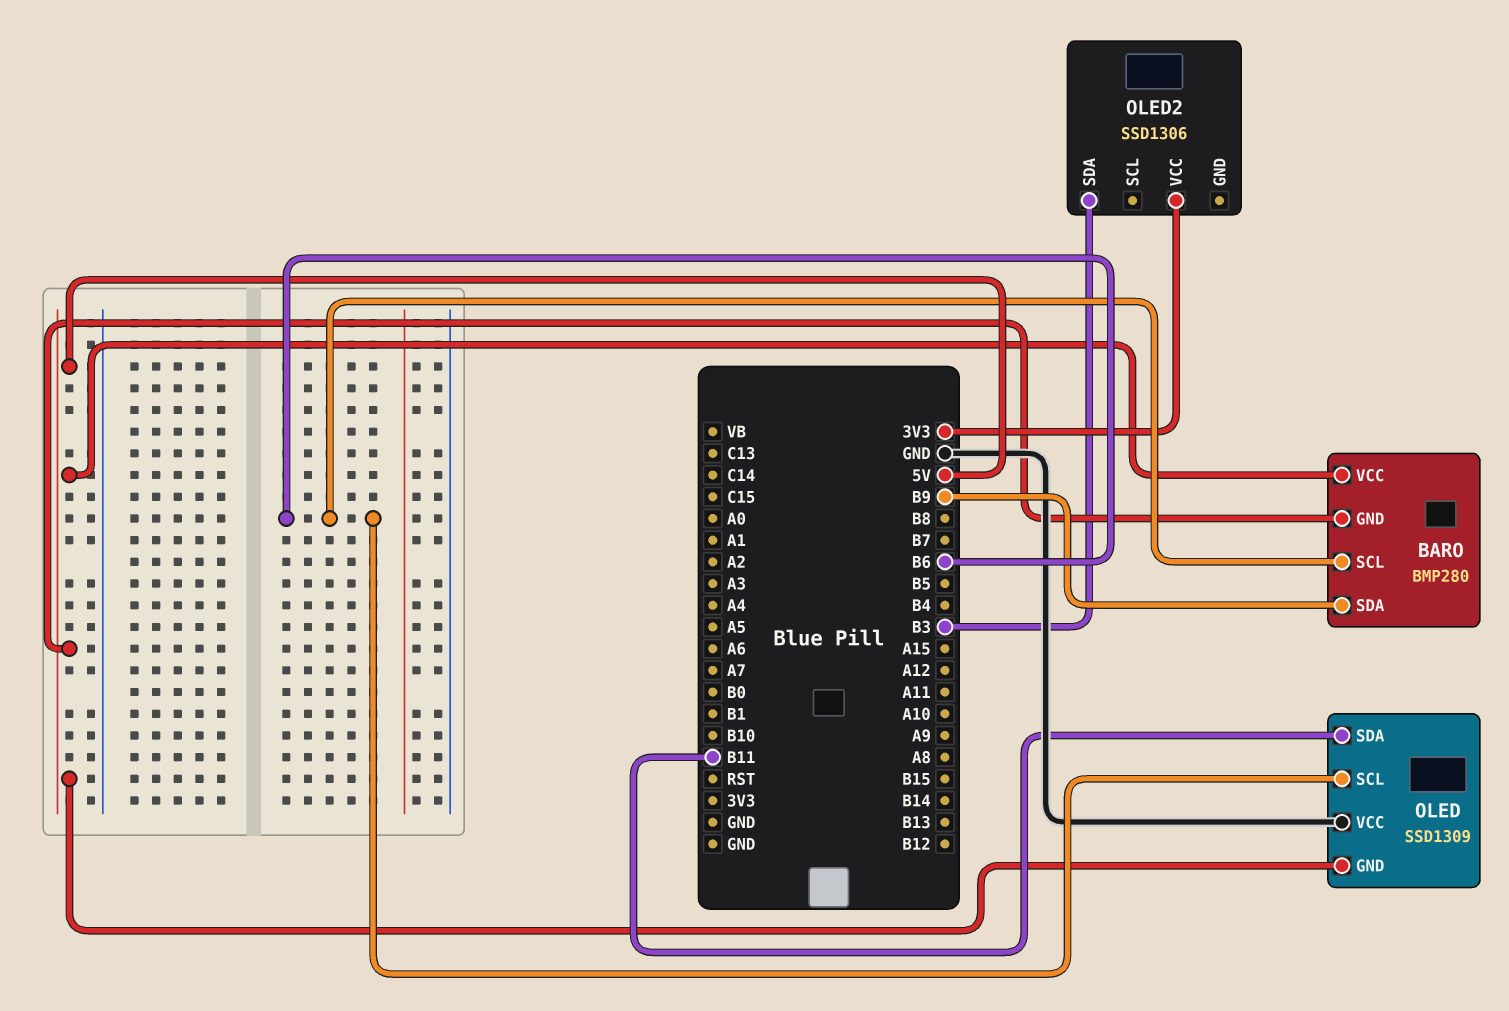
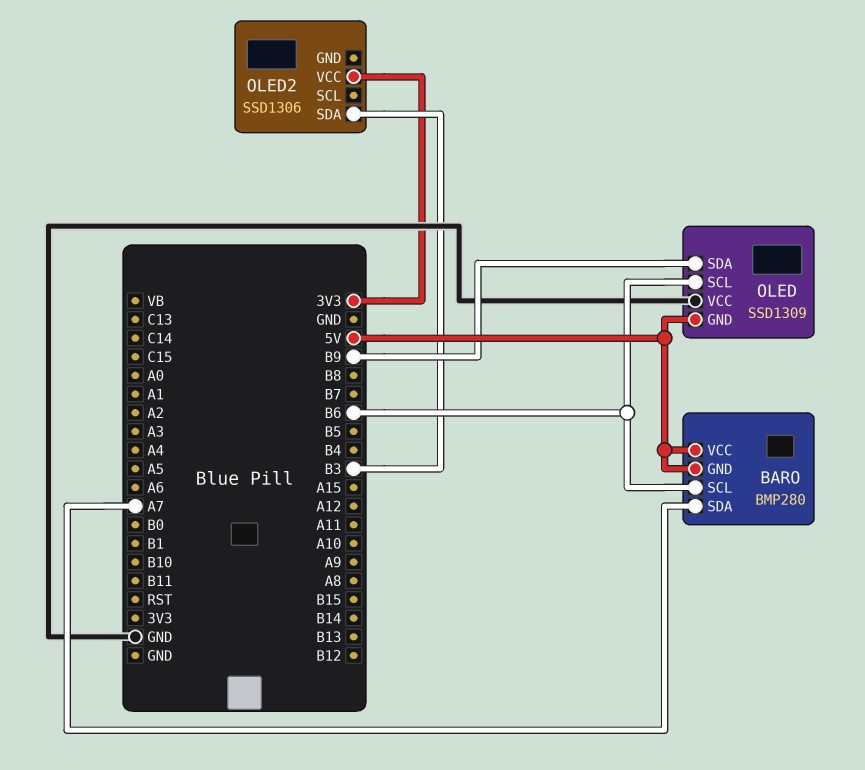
BARO pin SDA: B9 -> A7
OLED pin SDA: B11 -> B9

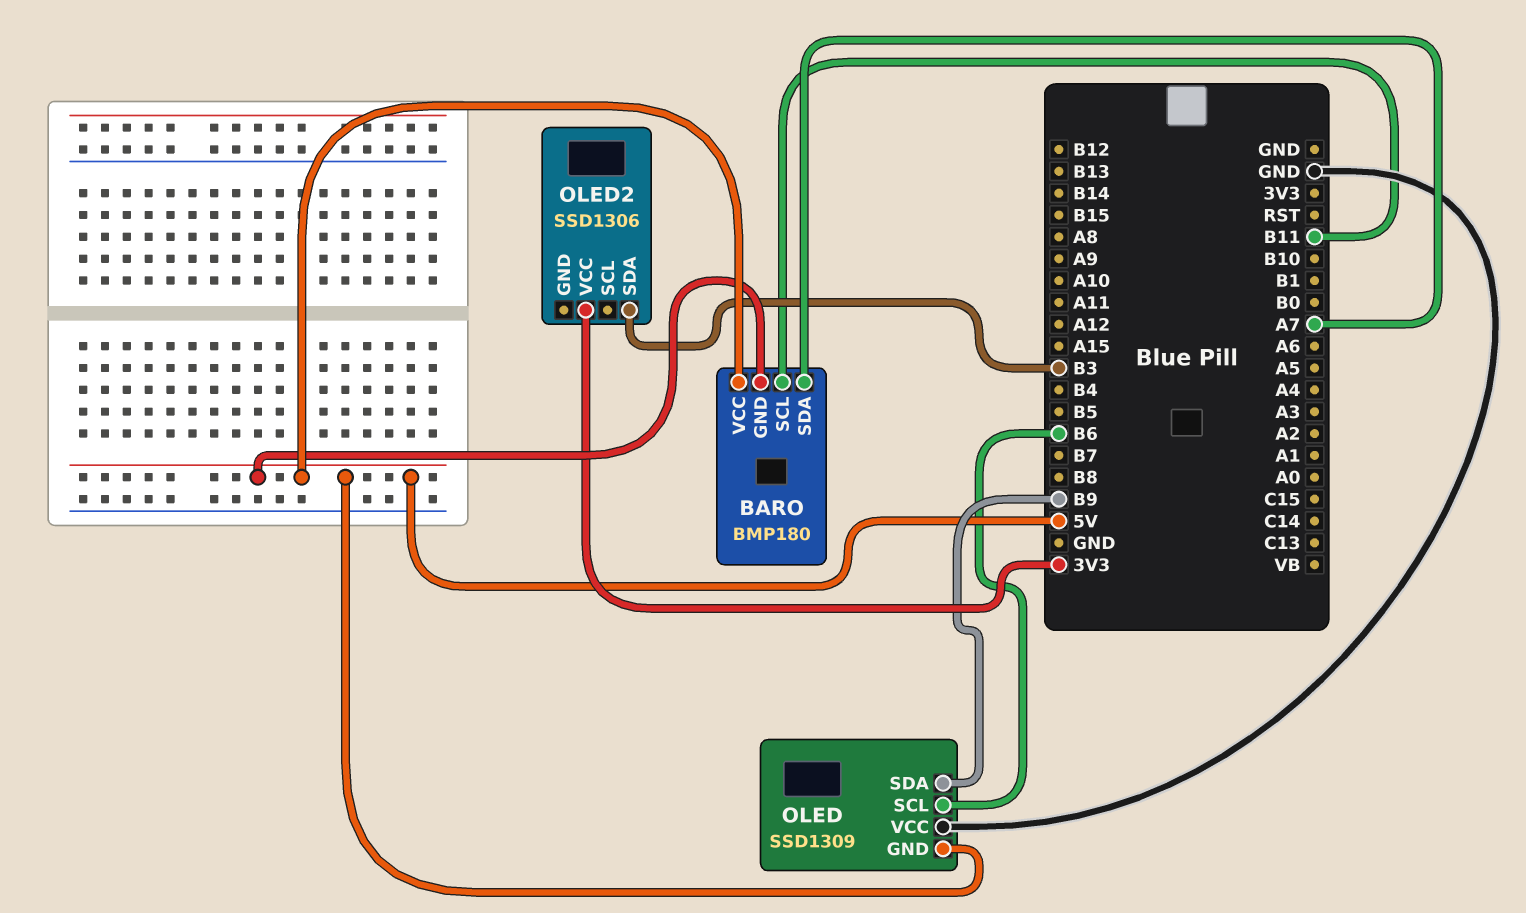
BARO: BMP280 -> BMP180
BARO pin SCL: B6 -> B11

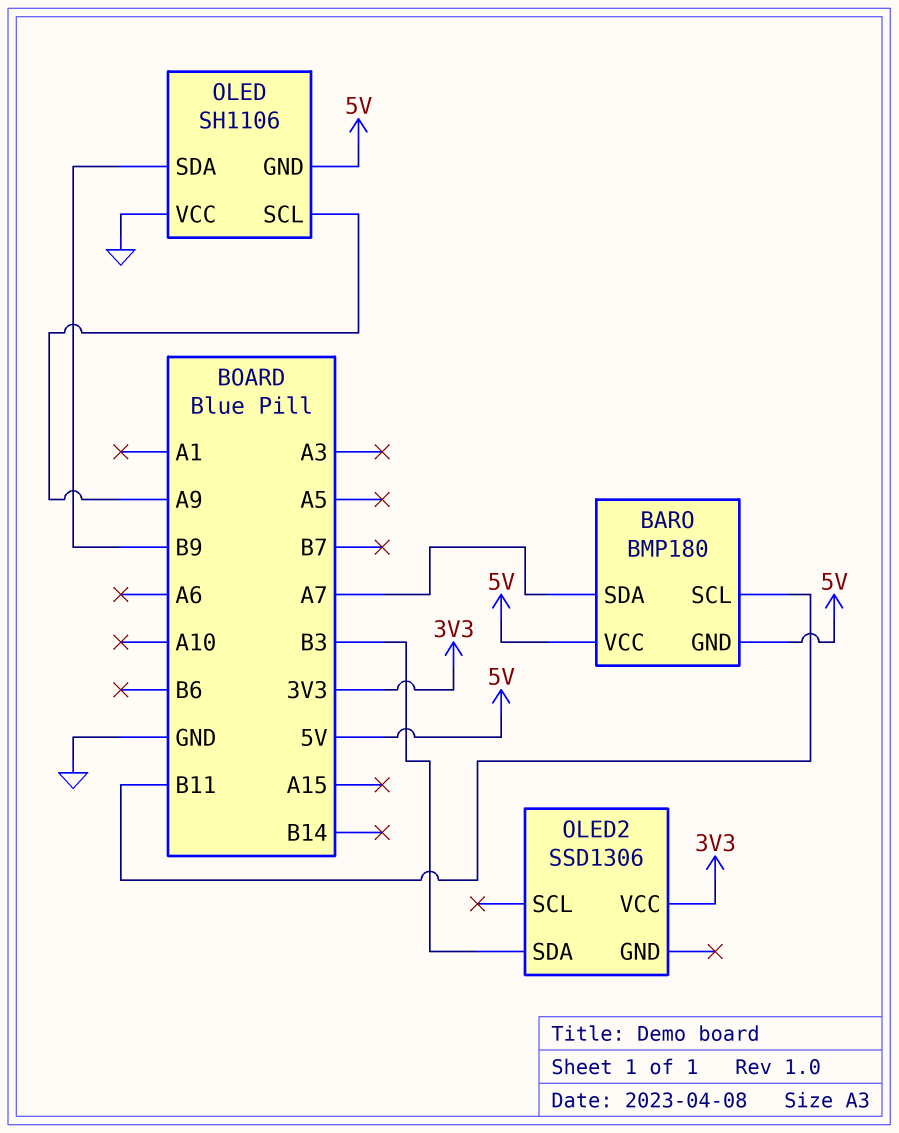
OLED: SSD1309 -> SH1106
OLED pin SCL: B6 -> A9

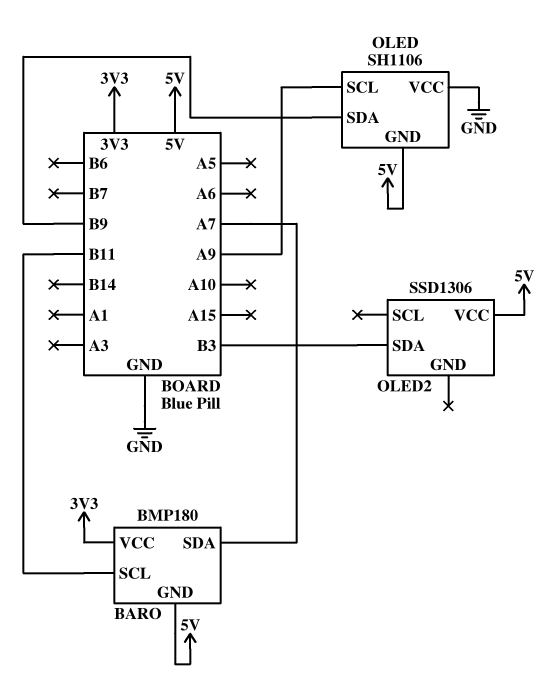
BARO pin VCC: 5V -> 3V3
OLED2 pin VCC: 3V3 -> 5V

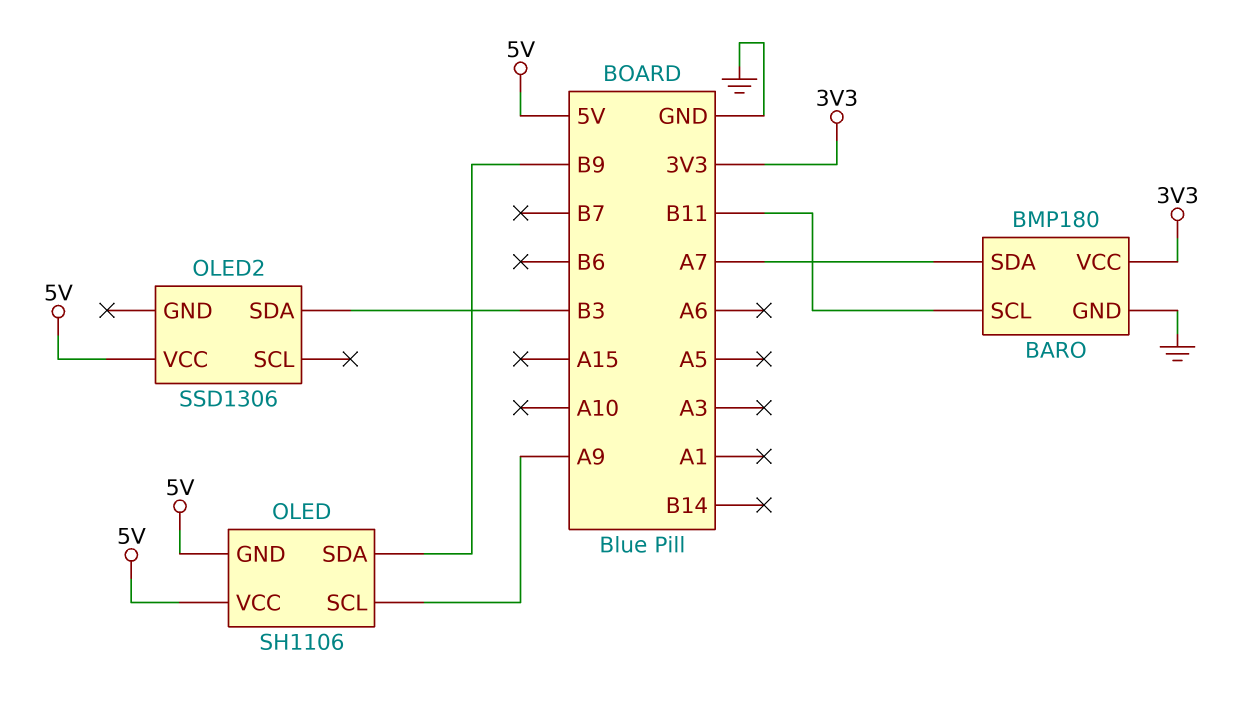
BARO pin GND: 5V -> GND
OLED pin VCC: GND -> 5V

